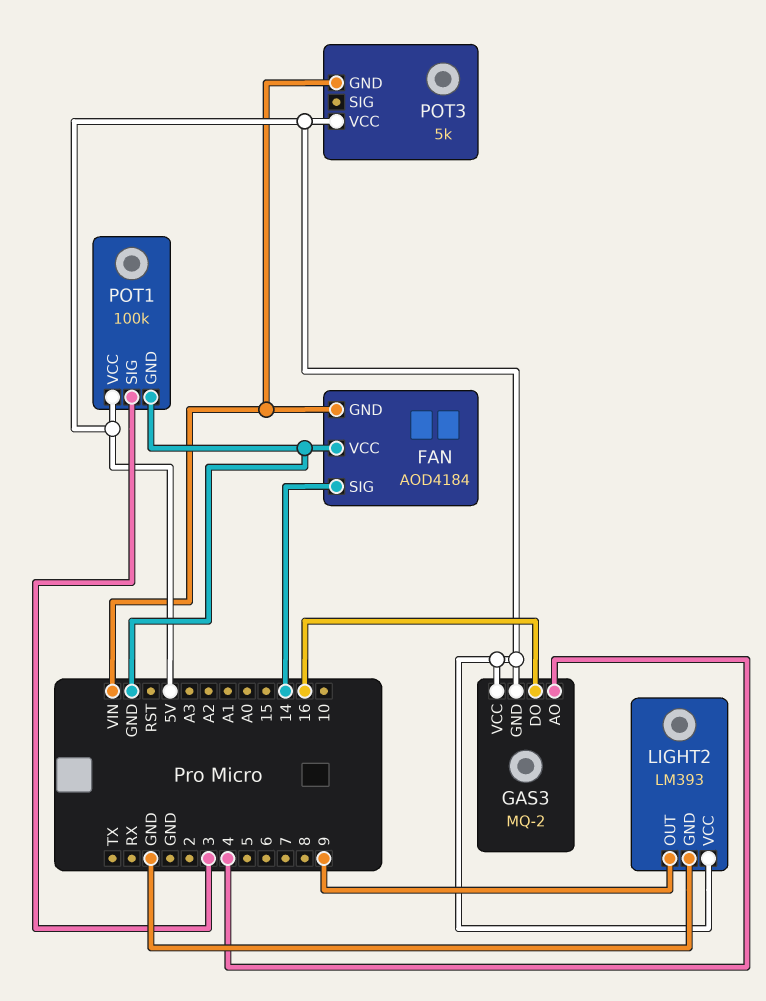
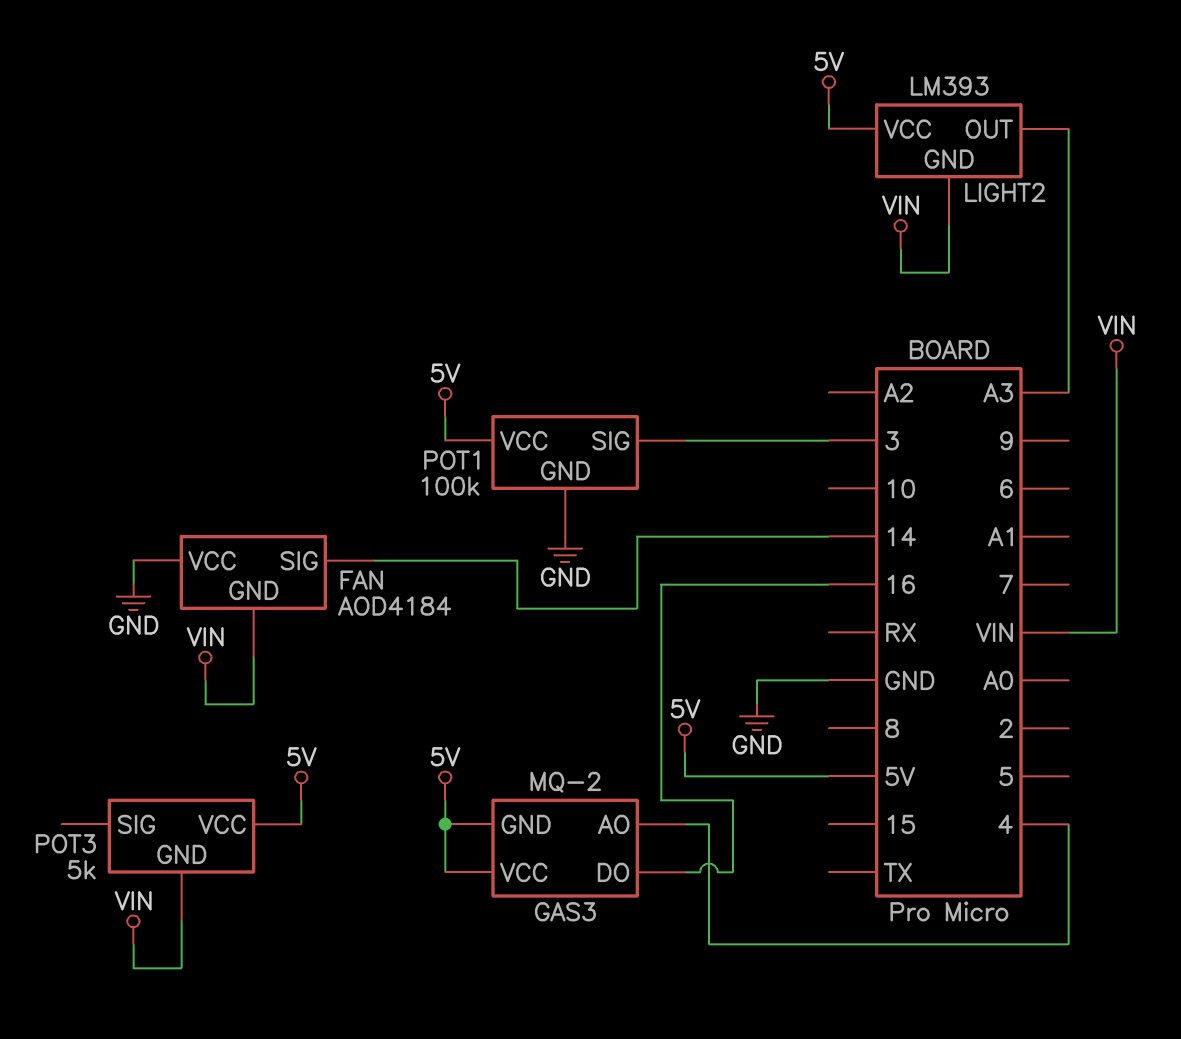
LIGHT2 pin GND: GND -> VIN
LIGHT2 pin OUT: 9 -> A3

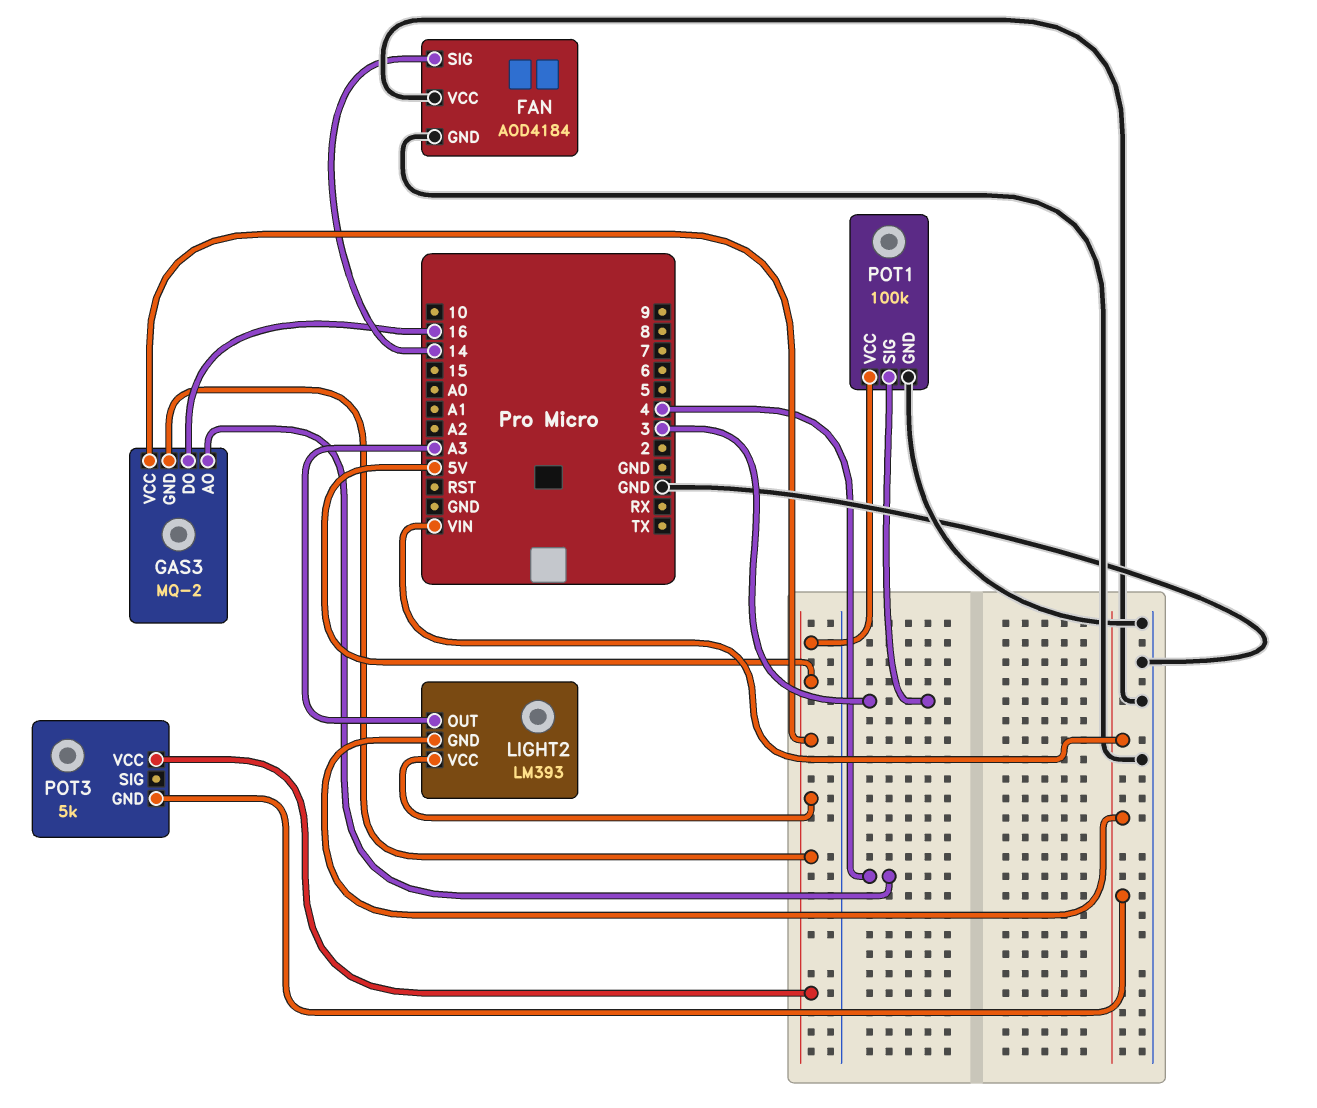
FAN pin GND: VIN -> GND

